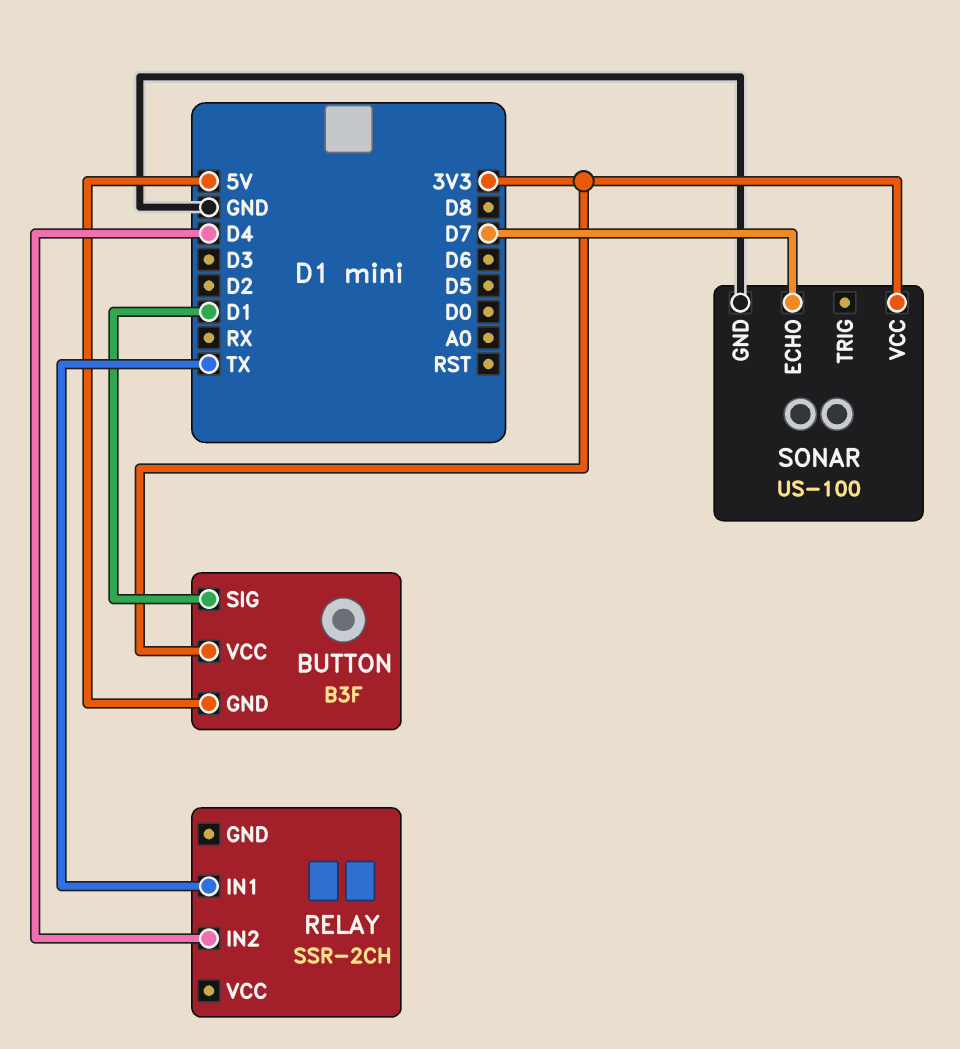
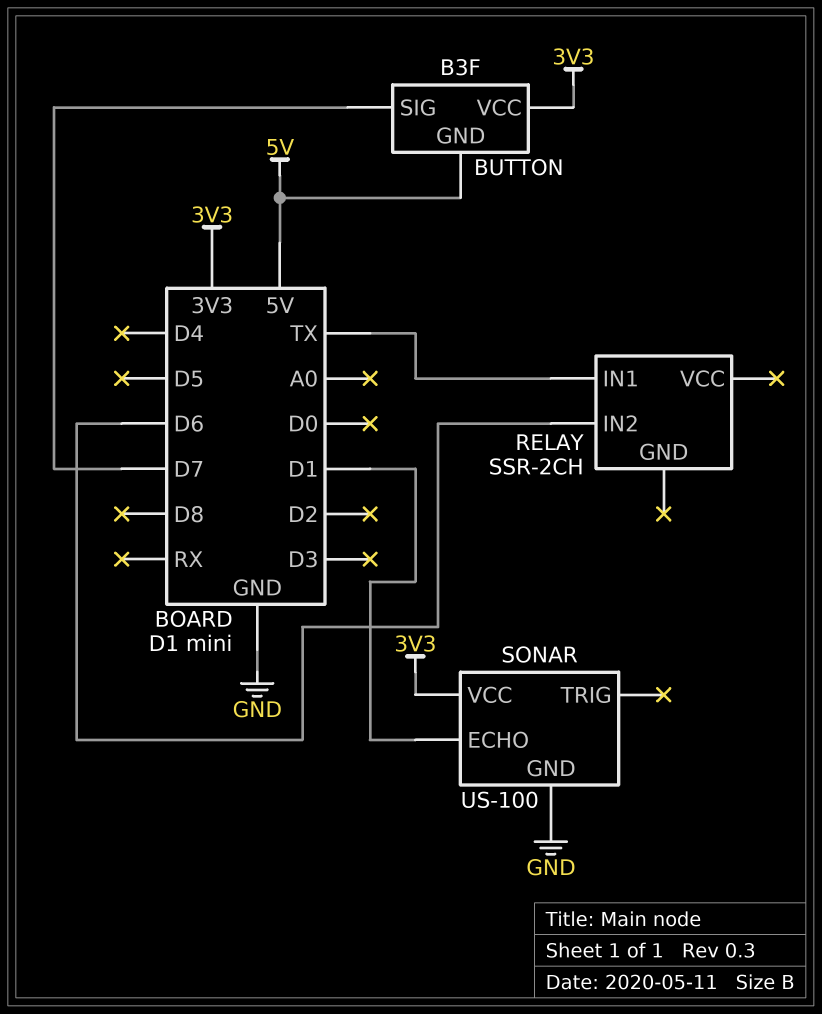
BUTTON pin SIG: D1 -> D7
RELAY pin IN2: D4 -> D6
SONAR pin ECHO: D7 -> D1

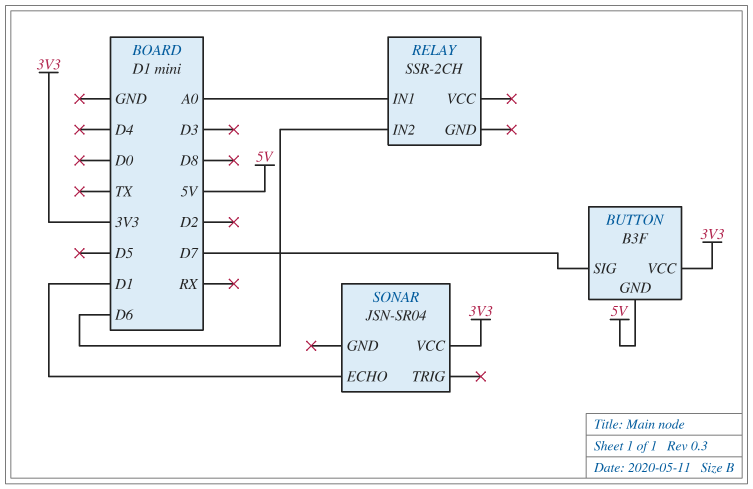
RELAY pin IN1: TX -> A0
SONAR: US-100 -> JSN-SR04
SONAR pin GND: GND -> none

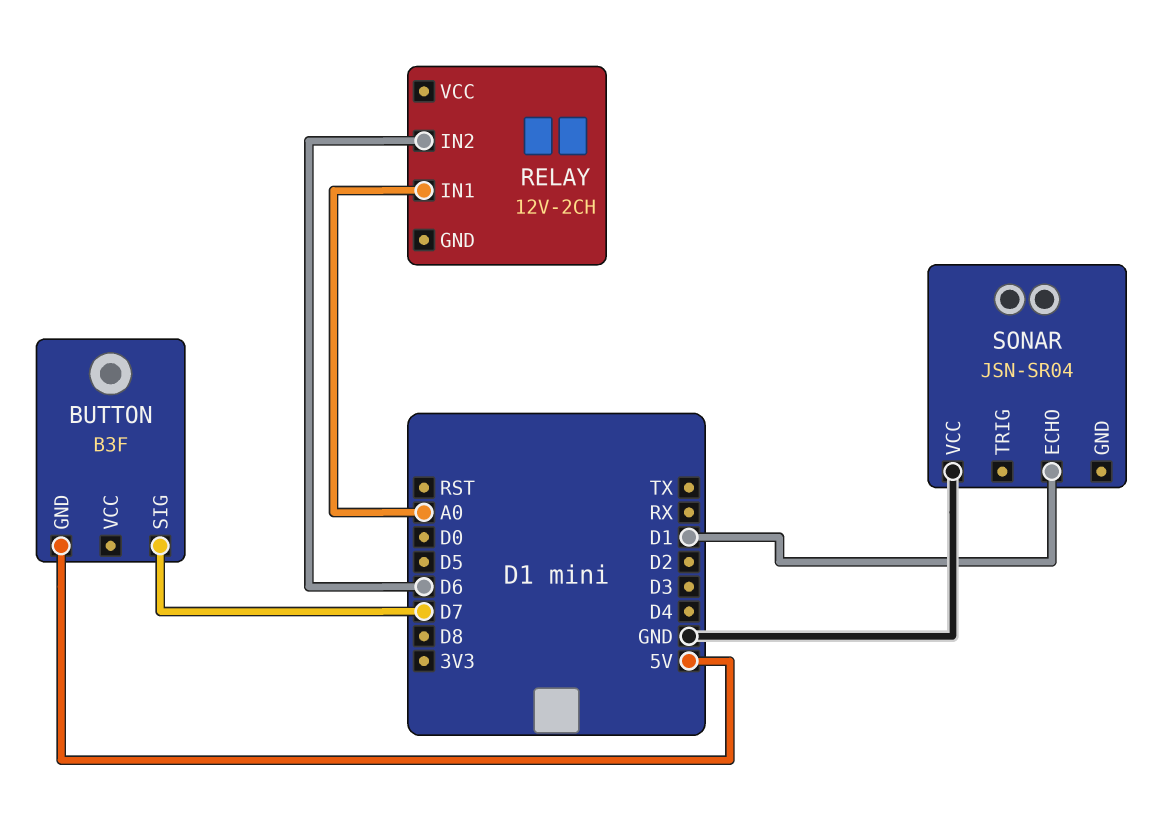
BUTTON pin VCC: 3V3 -> none
RELAY: SSR-2CH -> 12V-2CH
SONAR pin VCC: 3V3 -> GND

